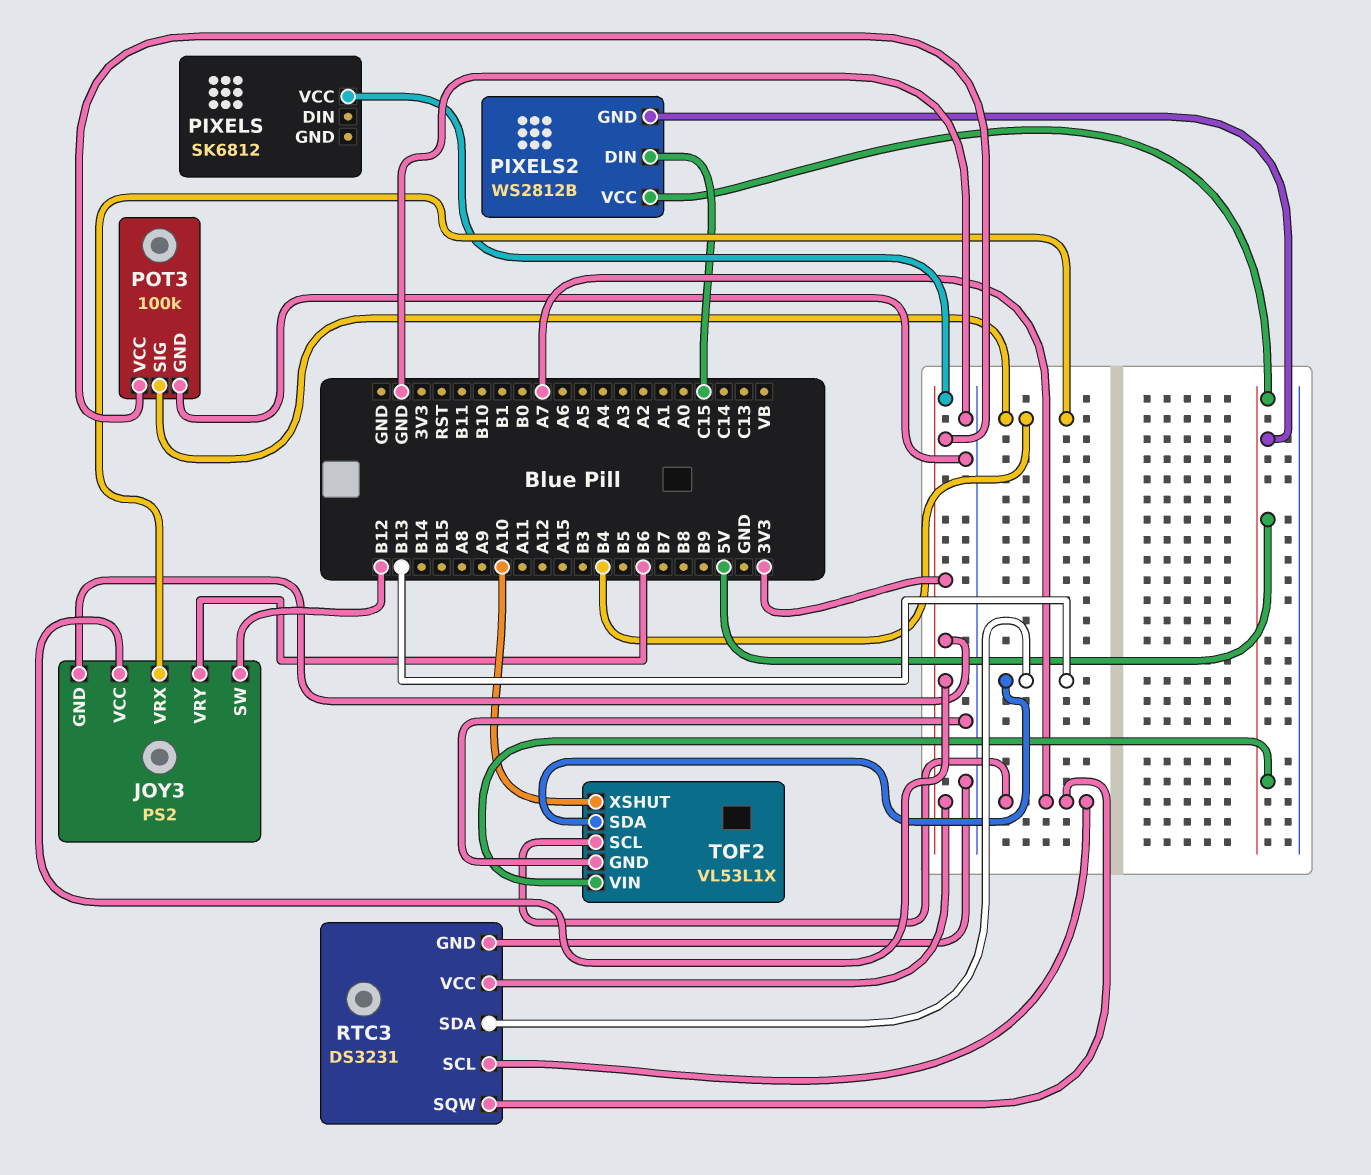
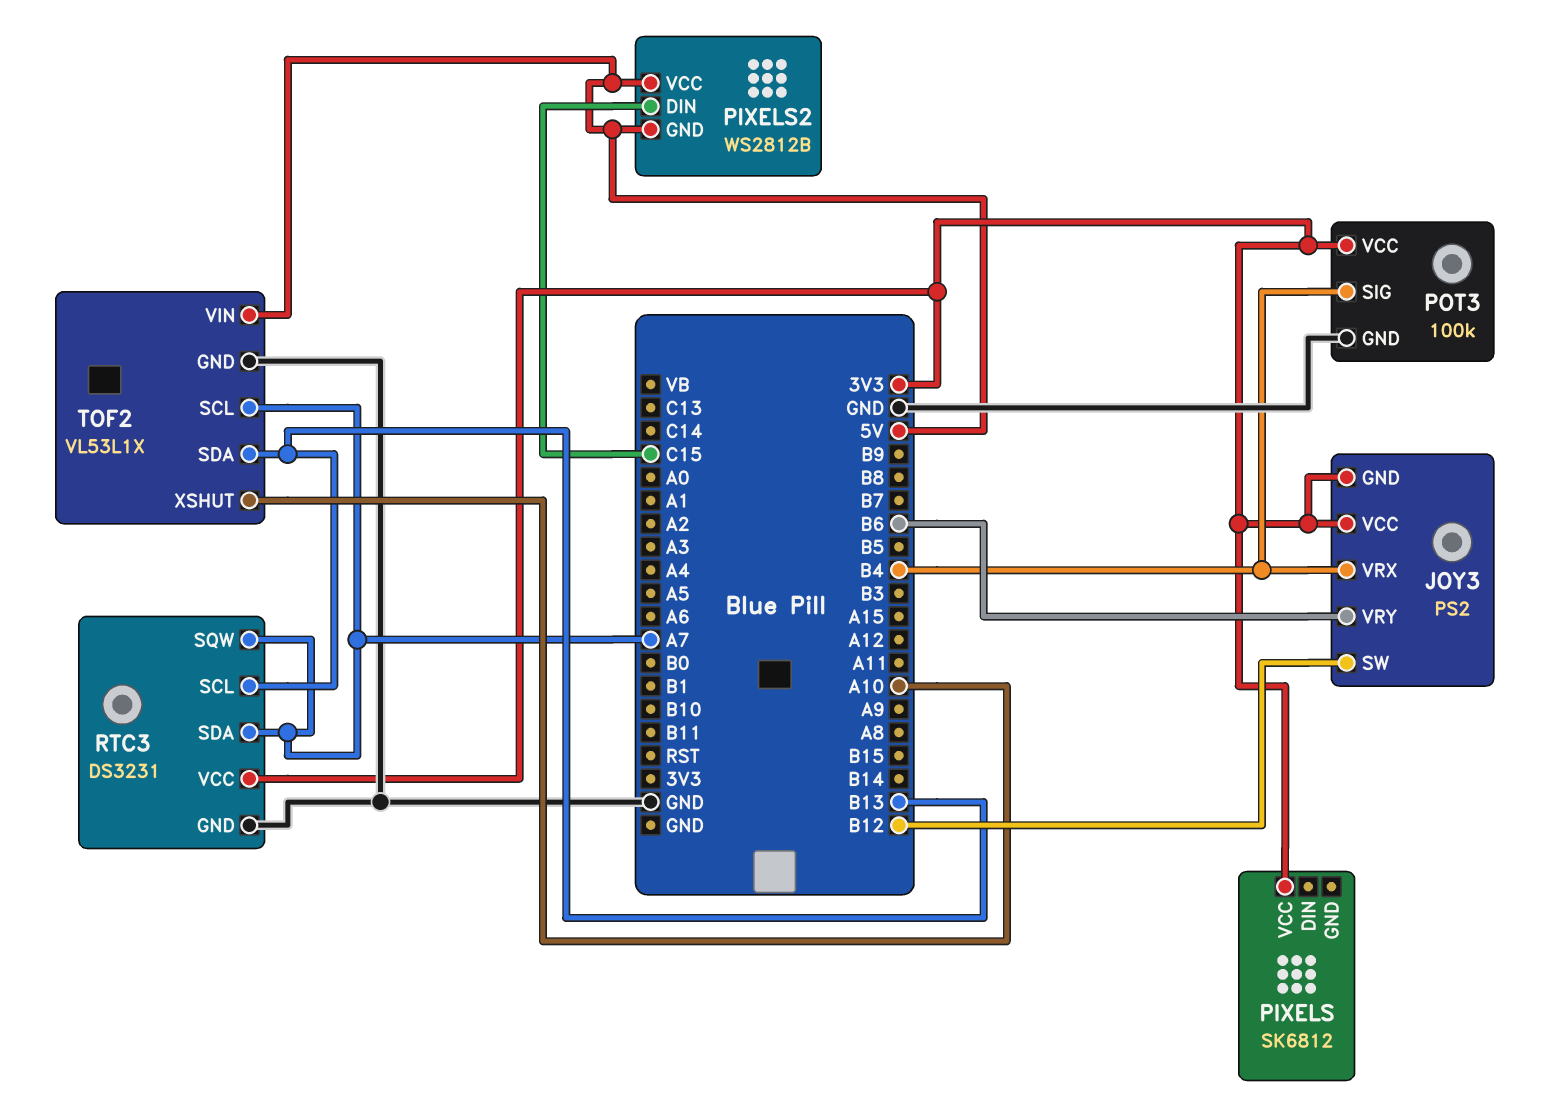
RTC3 pin SCL: A7 -> B13
RTC3 pin SDA: B13 -> A7

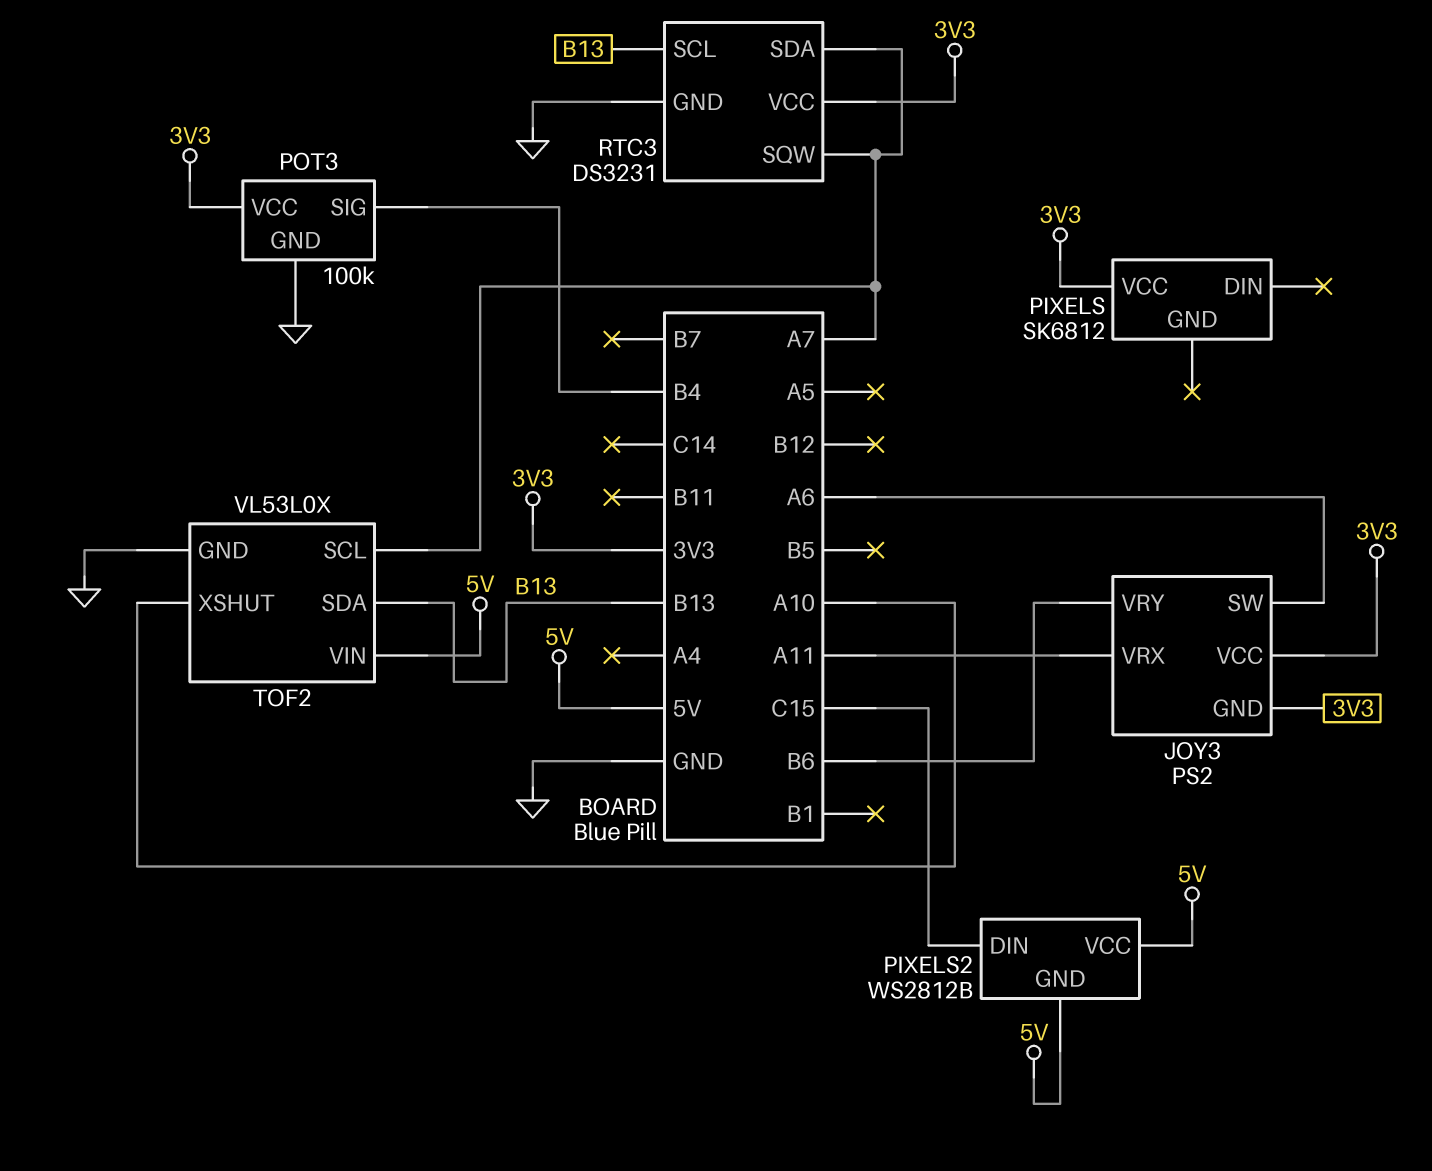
JOY3 pin SW: B12 -> A6
JOY3 pin VRX: B4 -> A11
TOF2: VL53L1X -> VL53L0X

